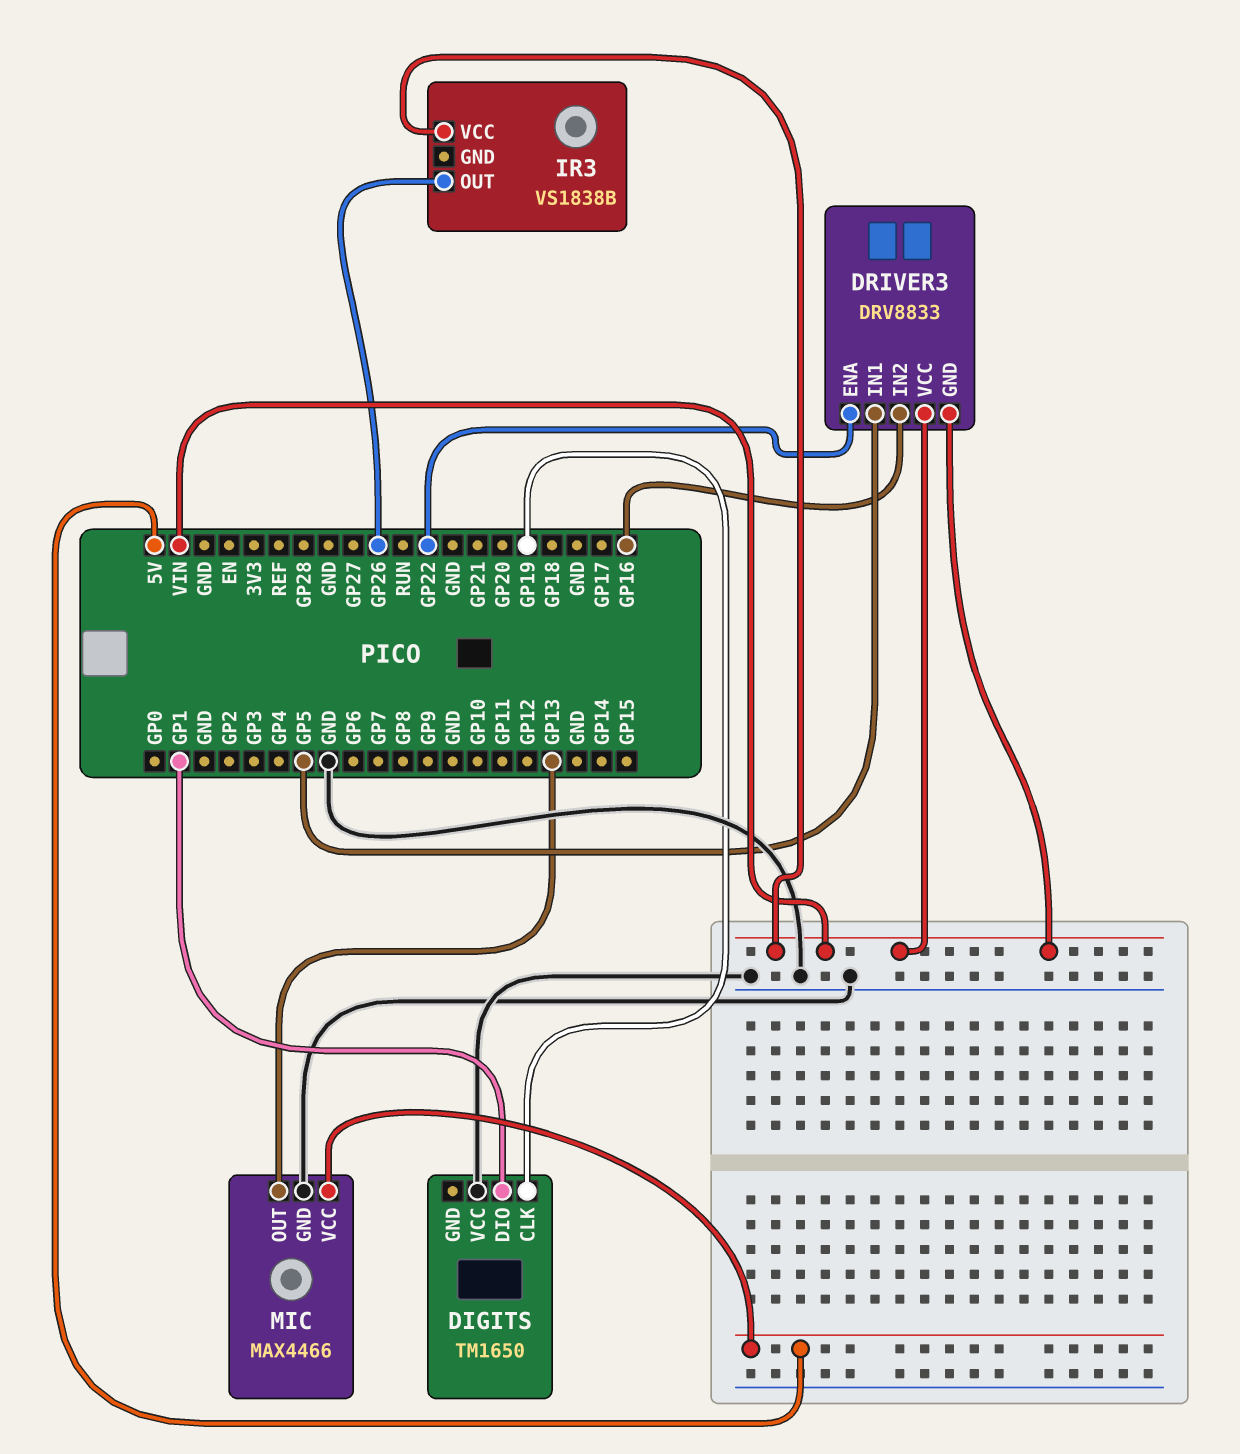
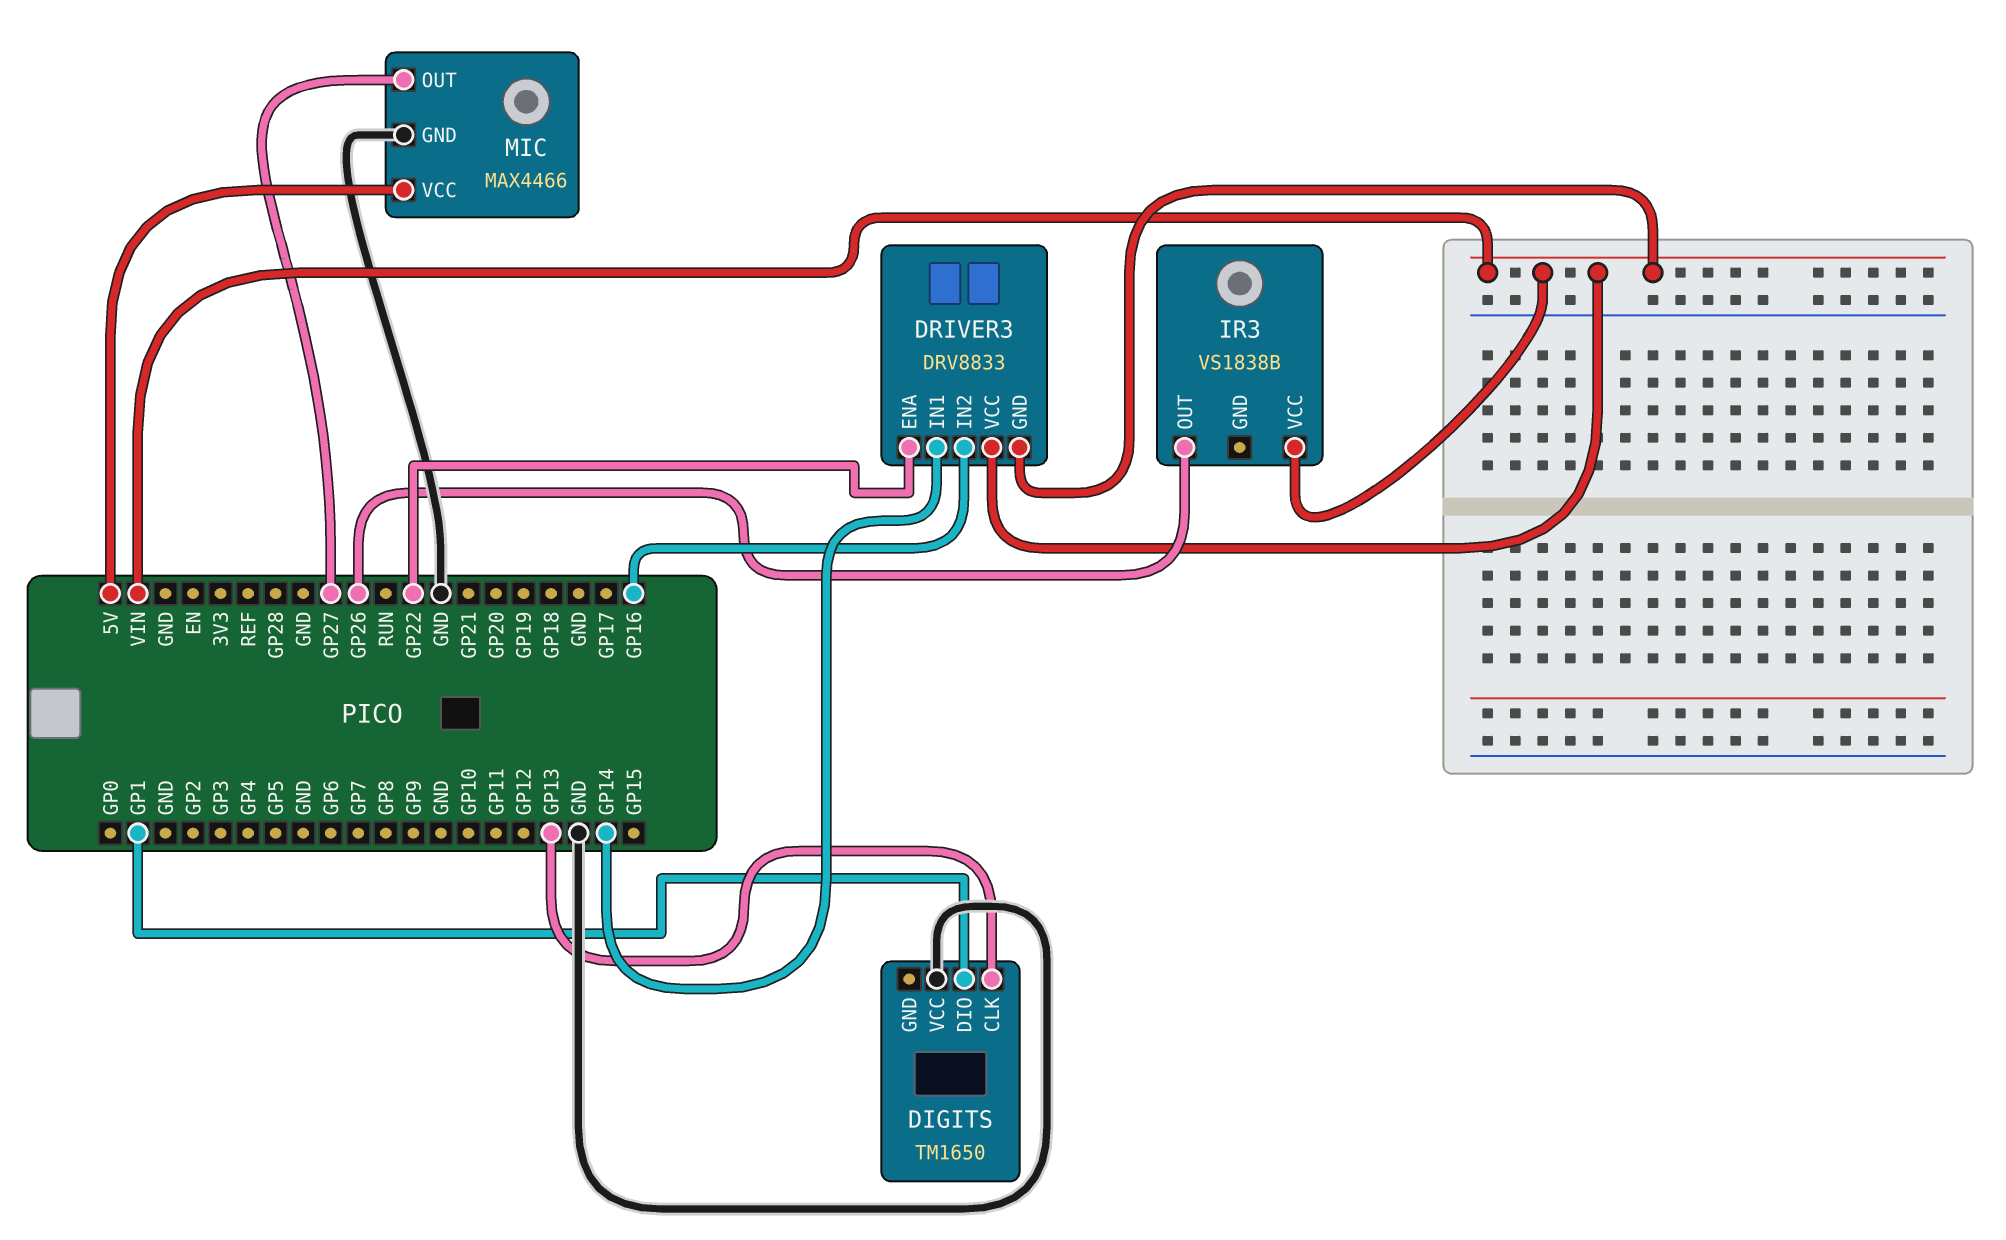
DIGITS pin CLK: GP19 -> GP13
DRIVER3 pin IN1: GP5 -> GP14
MIC pin OUT: GP13 -> GP27

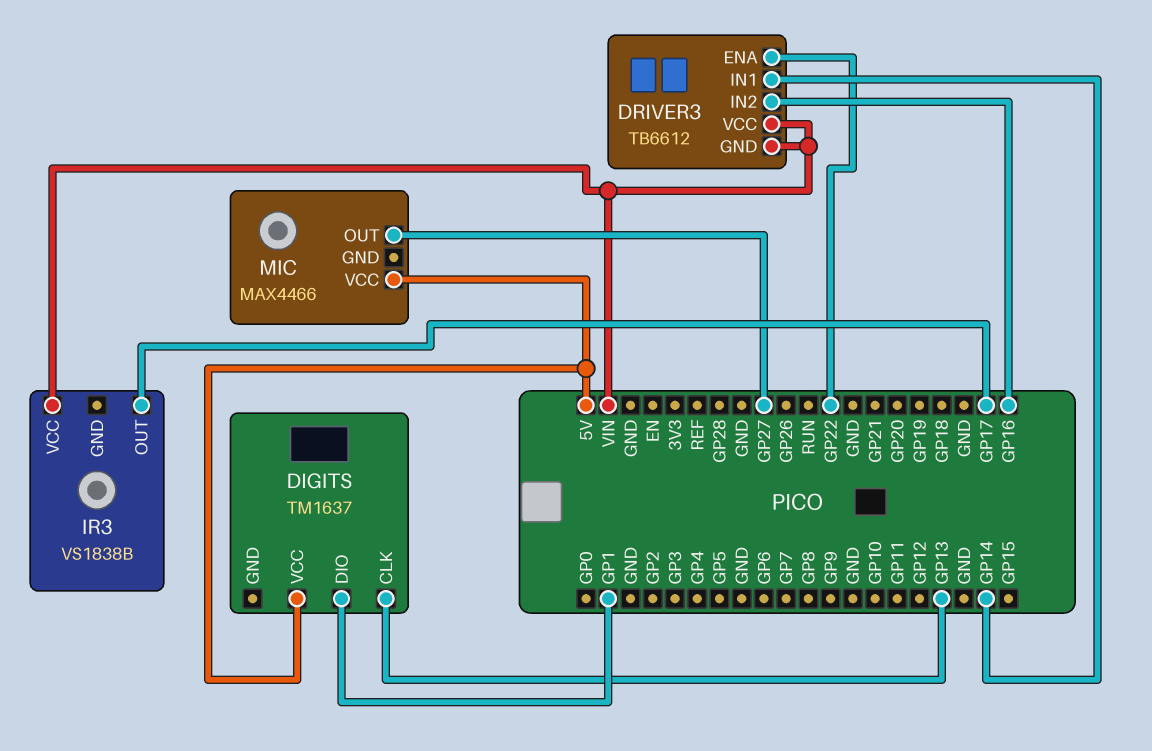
DIGITS: TM1650 -> TM1637
DIGITS pin VCC: GND -> 5V
DRIVER3: DRV8833 -> TB6612
IR3 pin OUT: GP26 -> GP17
MIC pin GND: GND -> none

